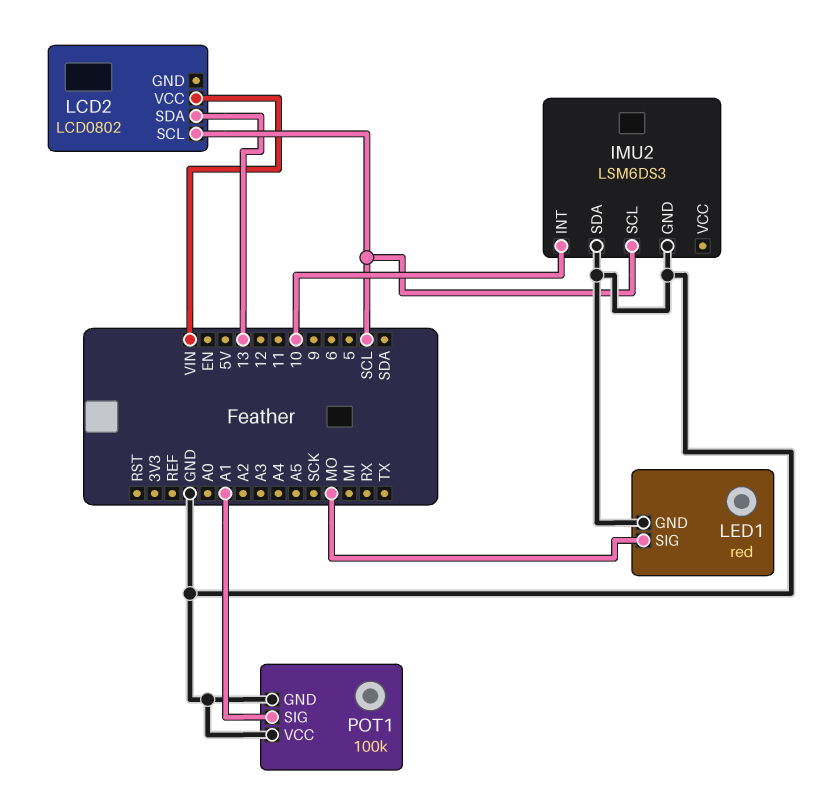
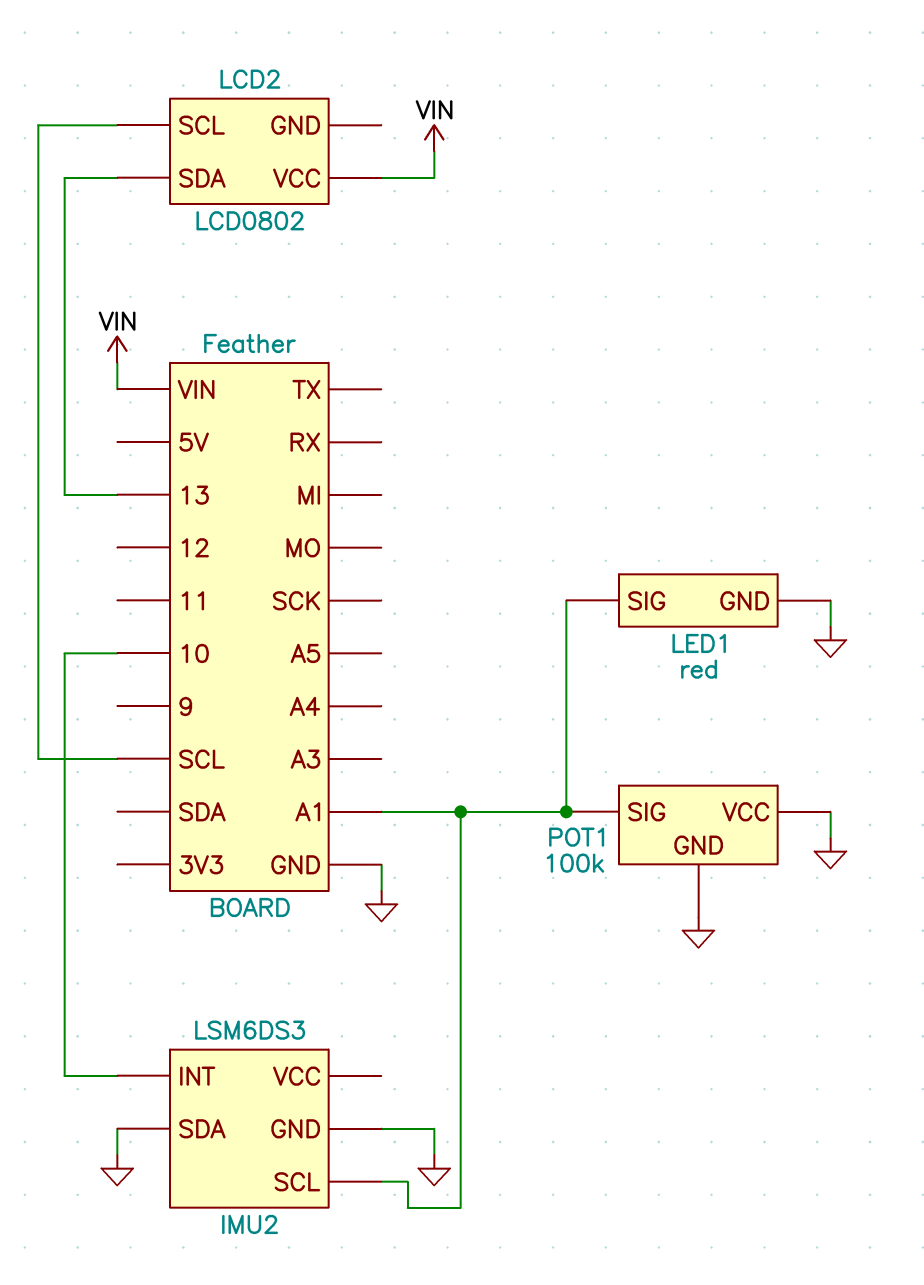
IMU2 pin SCL: SCL -> A1
LED1 pin SIG: MO -> A1

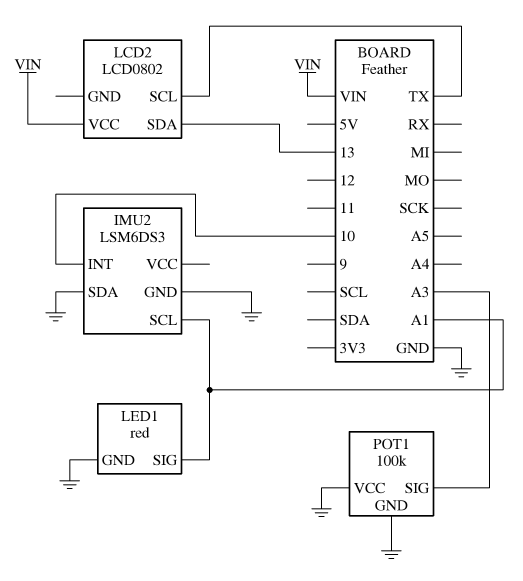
LCD2 pin SCL: SCL -> TX
POT1 pin SIG: A1 -> A3

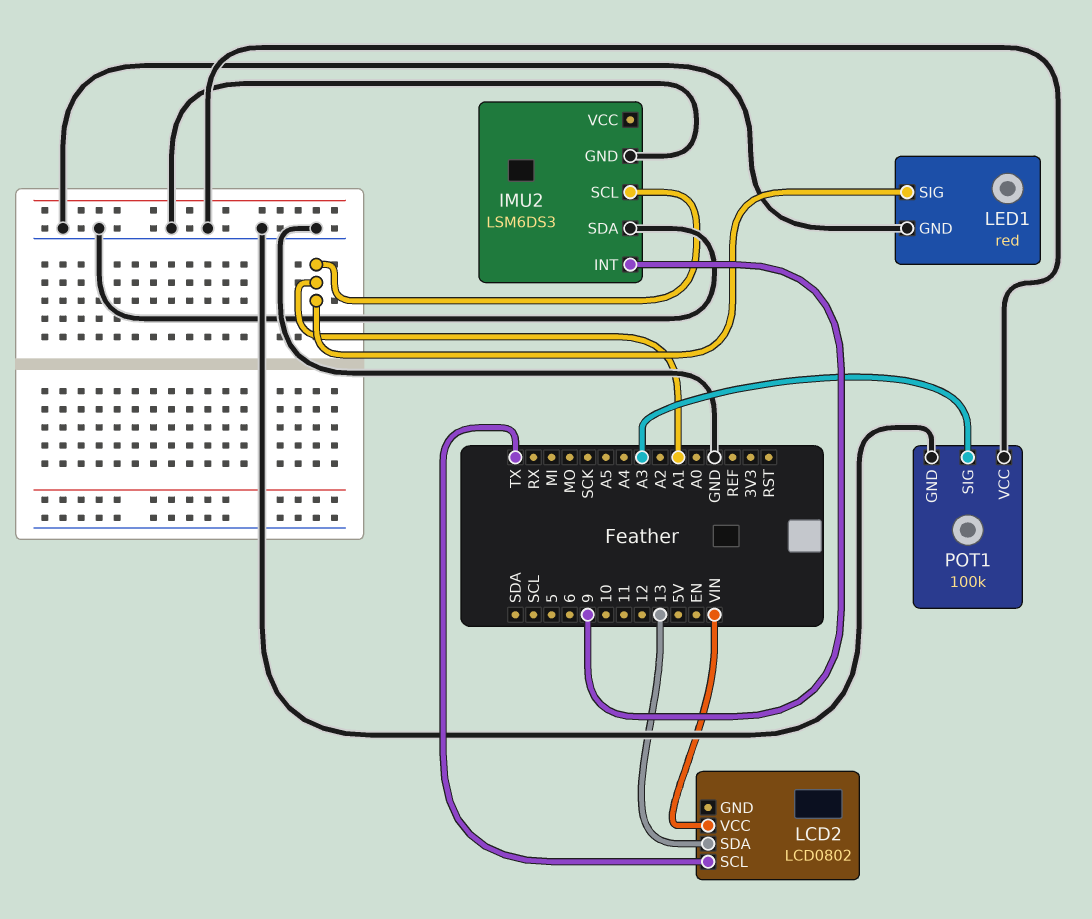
IMU2 pin INT: 10 -> 9

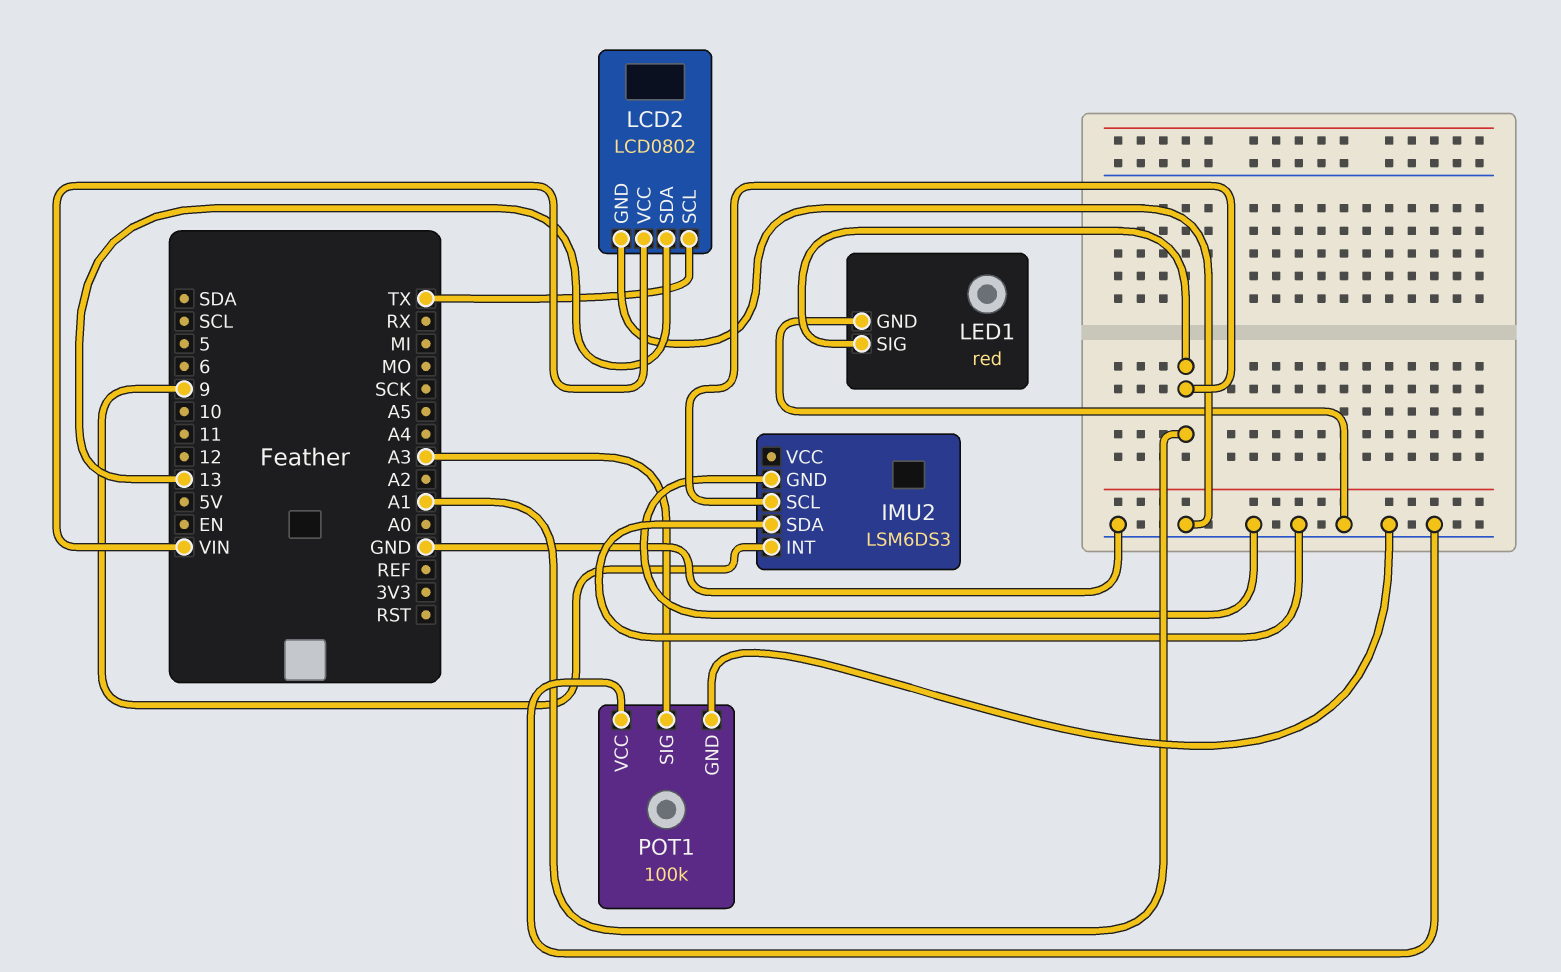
LCD2 pin GND: none -> GND

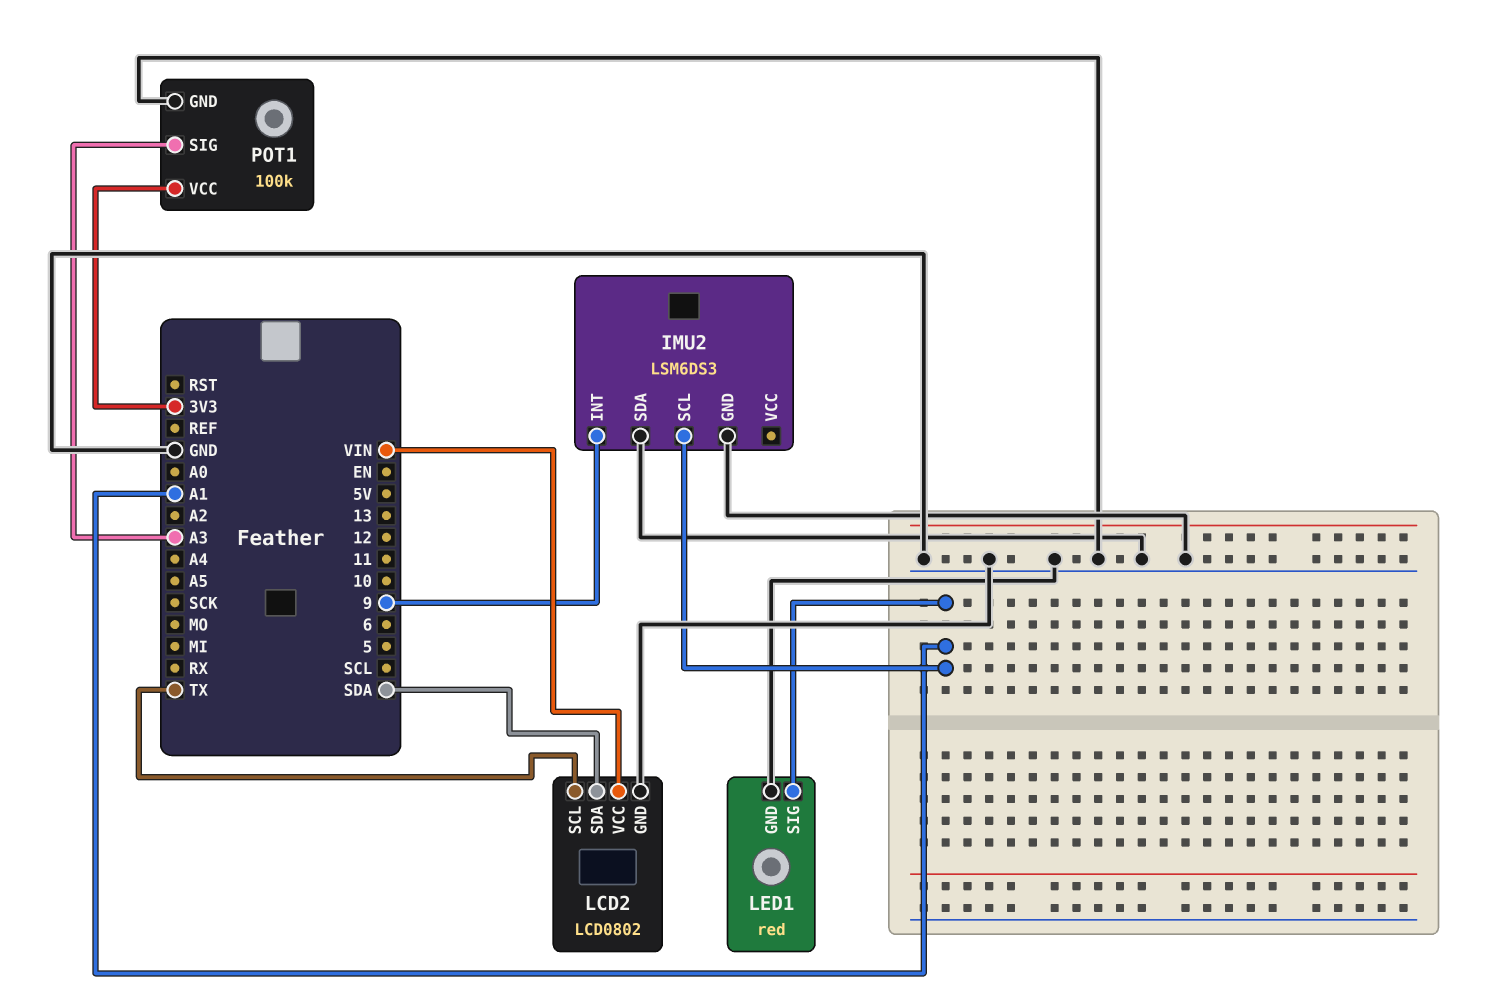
LCD2 pin SDA: 13 -> SDA
POT1 pin VCC: GND -> 3V3

